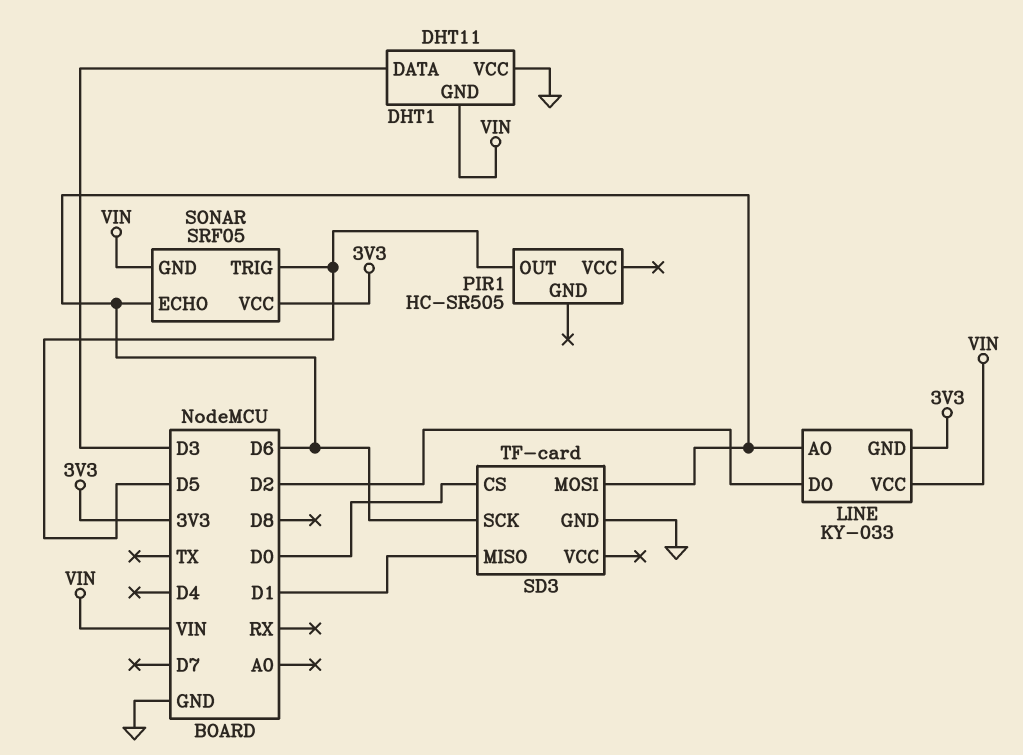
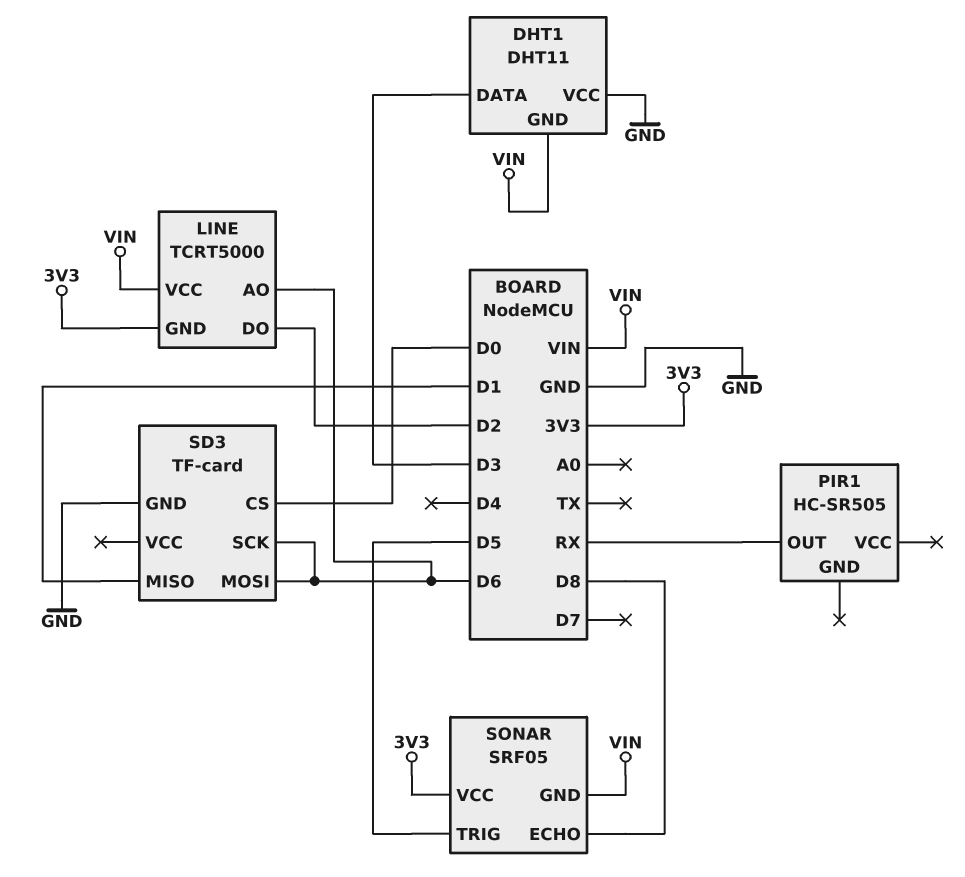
LINE: KY-033 -> TCRT5000
PIR1 pin OUT: D5 -> RX
SONAR pin ECHO: D6 -> D8

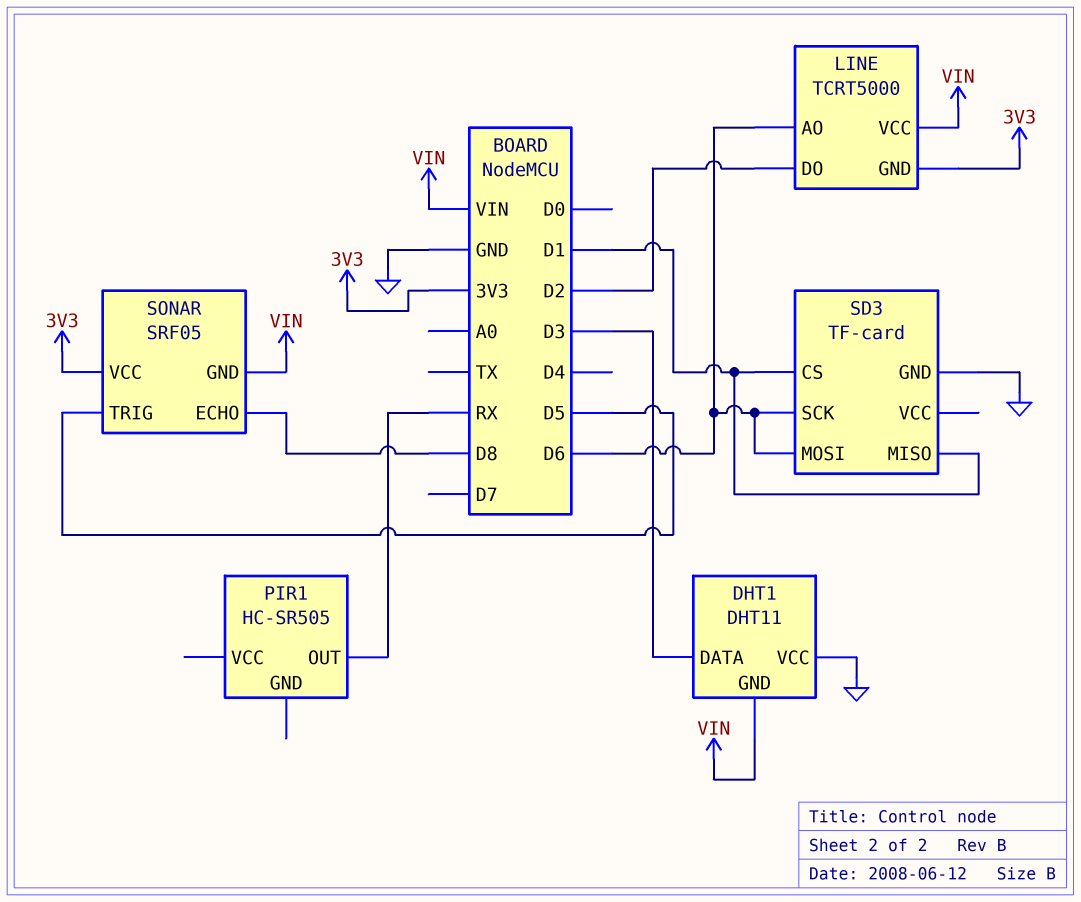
SD3 pin CS: D0 -> D1

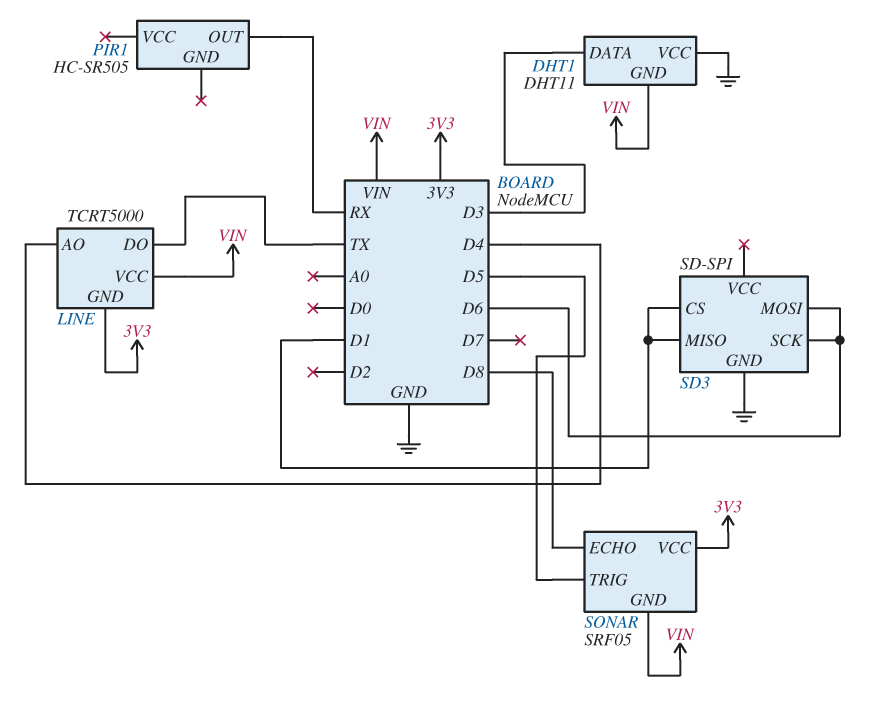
LINE pin AO: D6 -> D4
LINE pin DO: D2 -> TX
SD3: TF-card -> SD-SPI

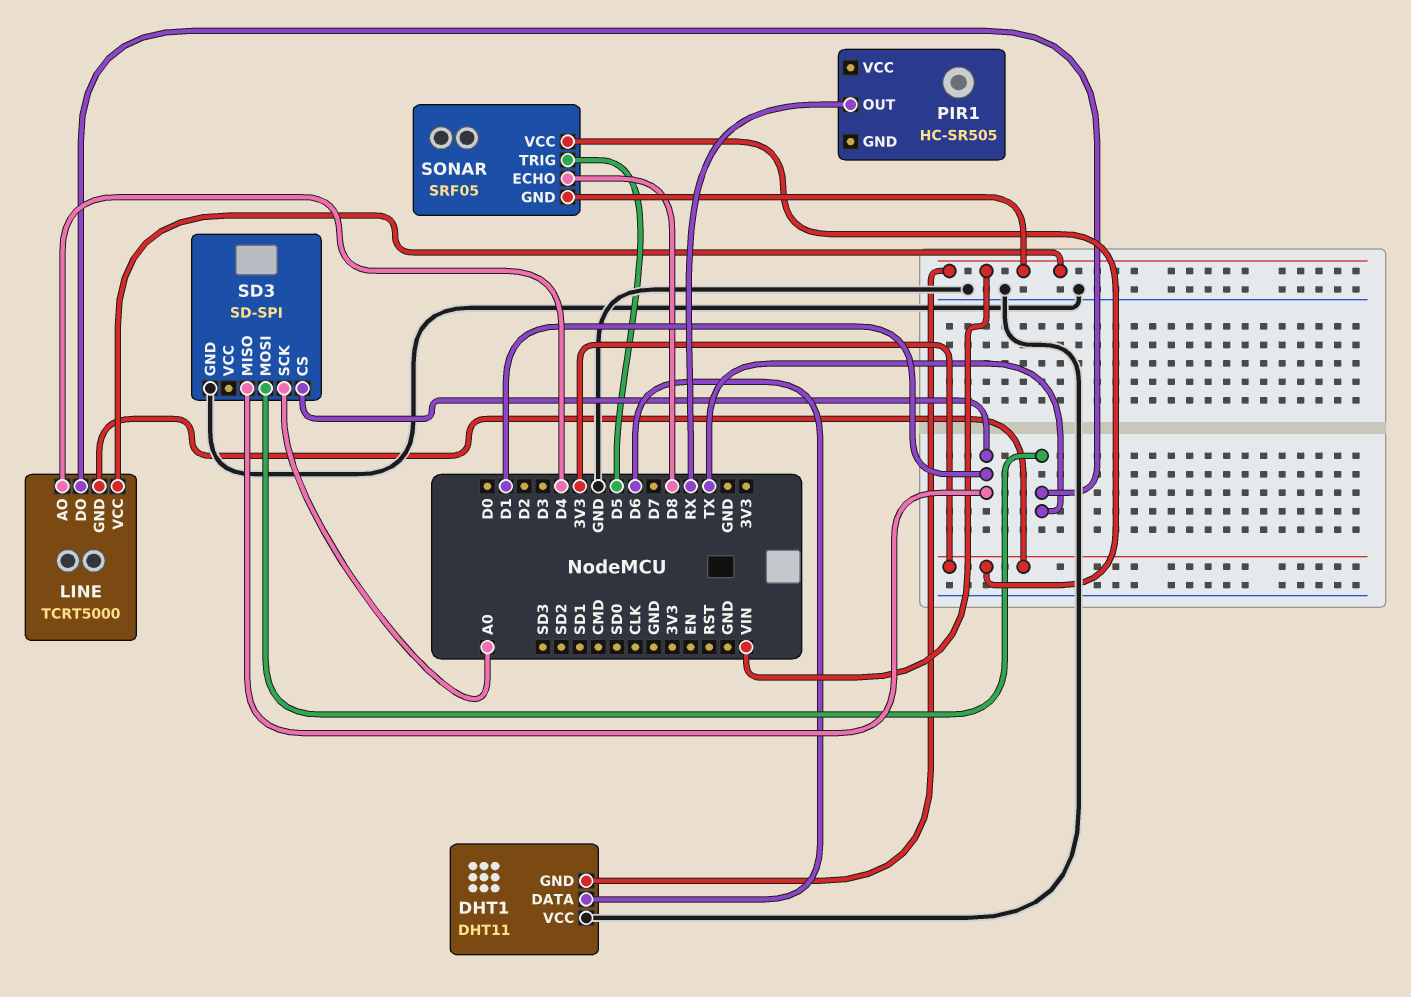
DHT1 pin DATA: D3 -> D6
SD3 pin MOSI: D6 -> TX
SD3 pin SCK: D6 -> A0

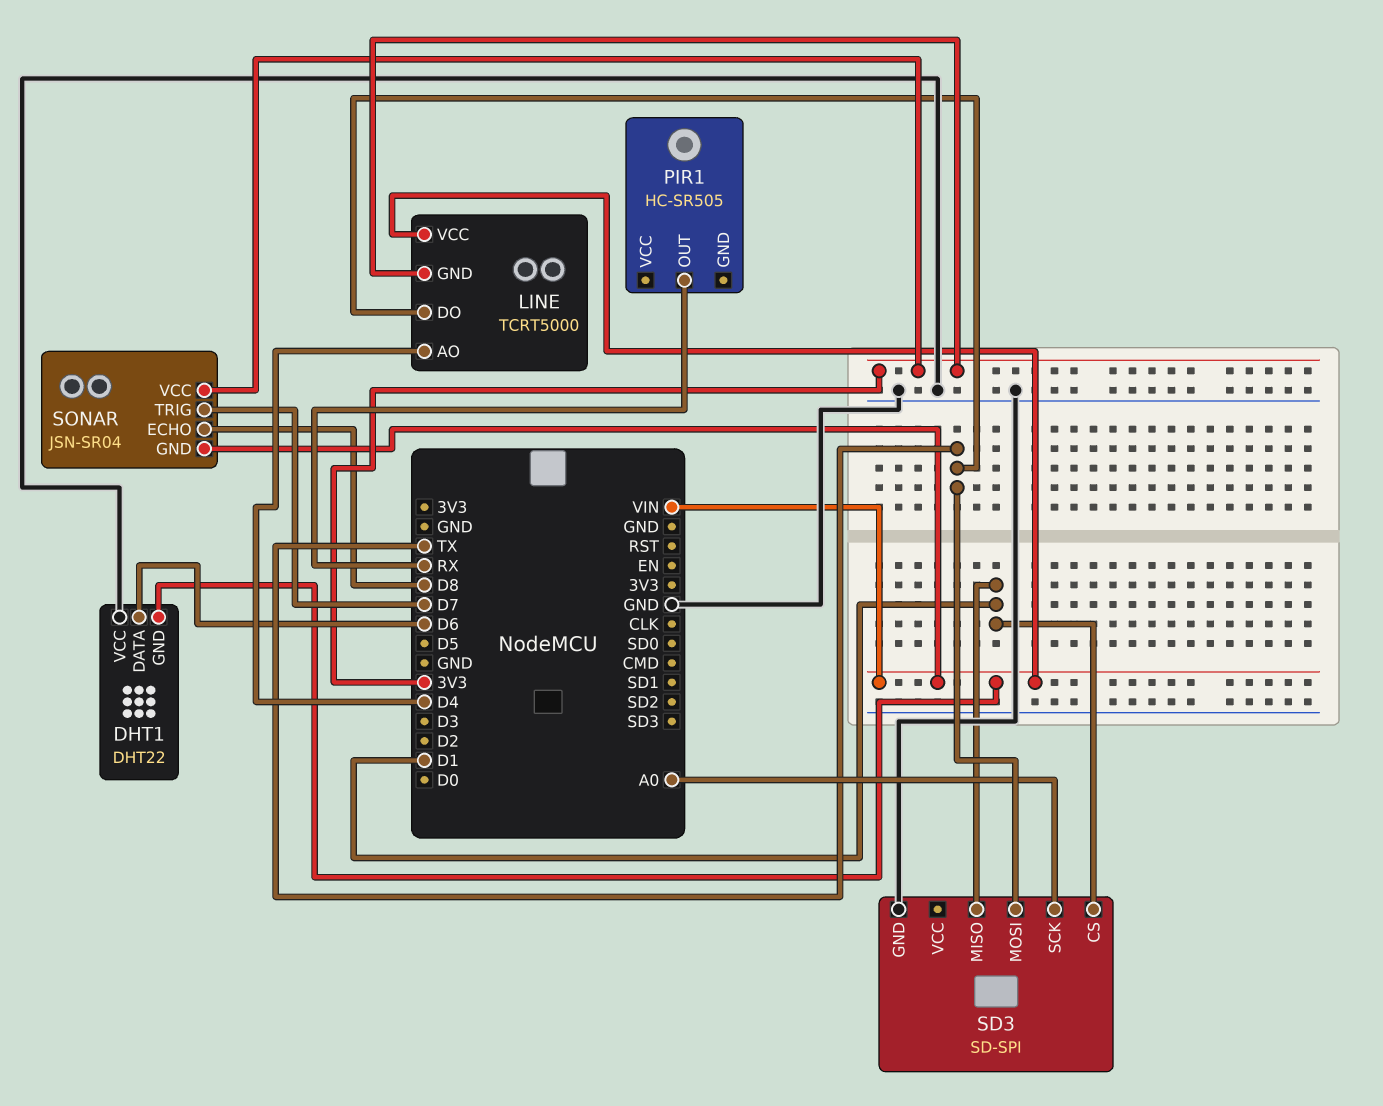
DHT1: DHT11 -> DHT22
SONAR: SRF05 -> JSN-SR04
SONAR pin TRIG: D5 -> D7

